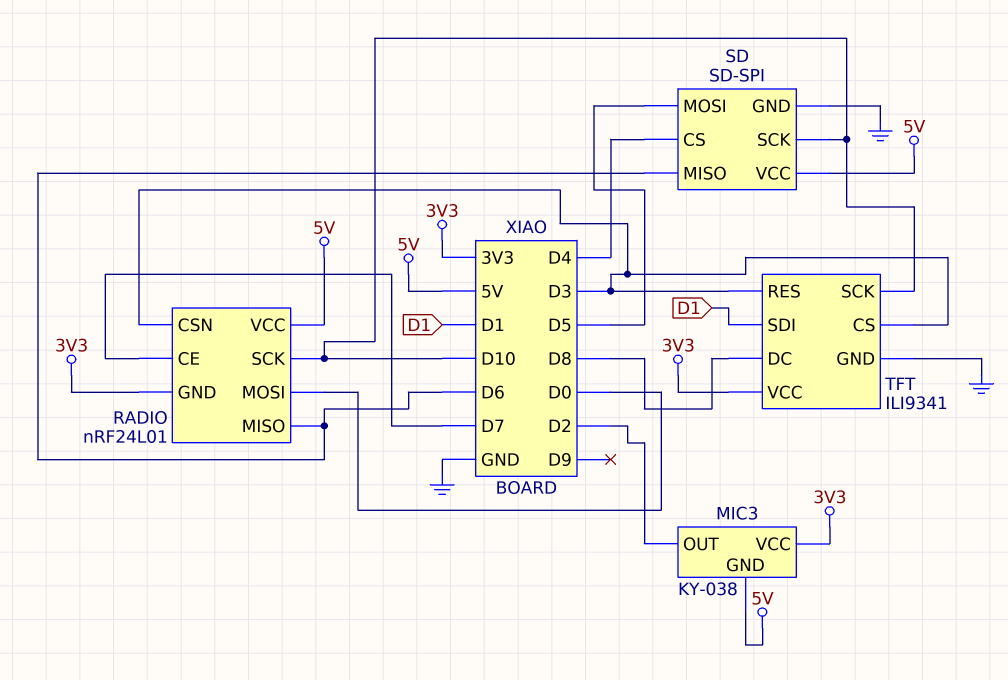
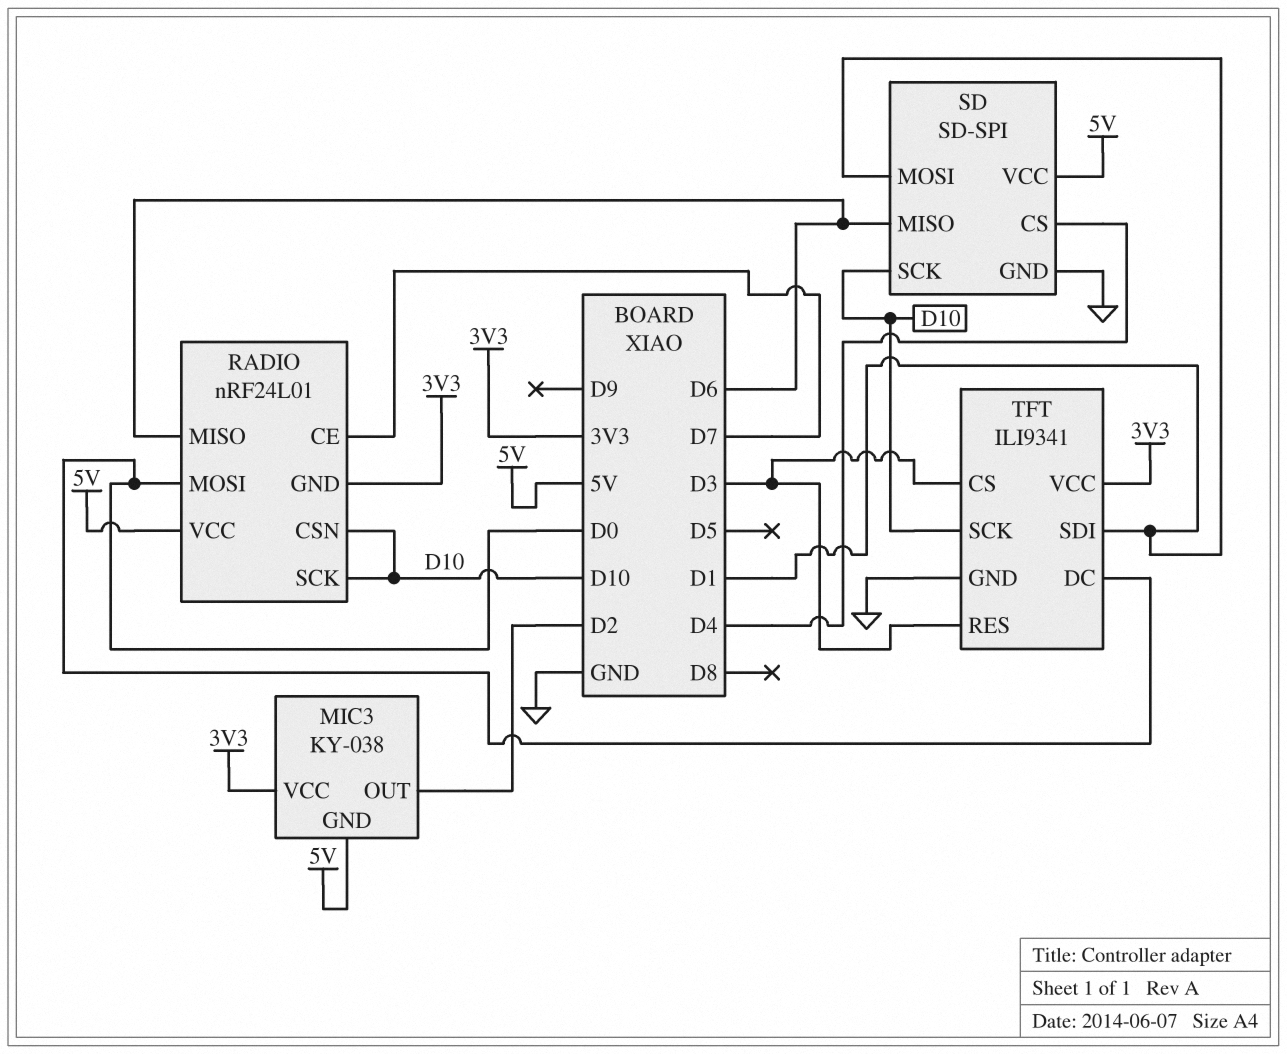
RADIO pin CSN: D3 -> D10
SD pin MOSI: D5 -> D1
TFT pin DC: D8 -> D0

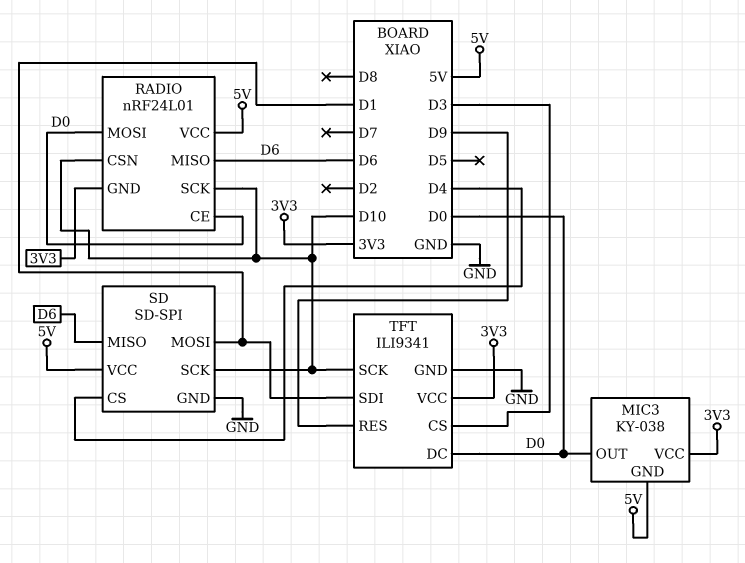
MIC3 pin OUT: D2 -> D0
RADIO pin CE: D7 -> D0
TFT pin RES: D3 -> D9

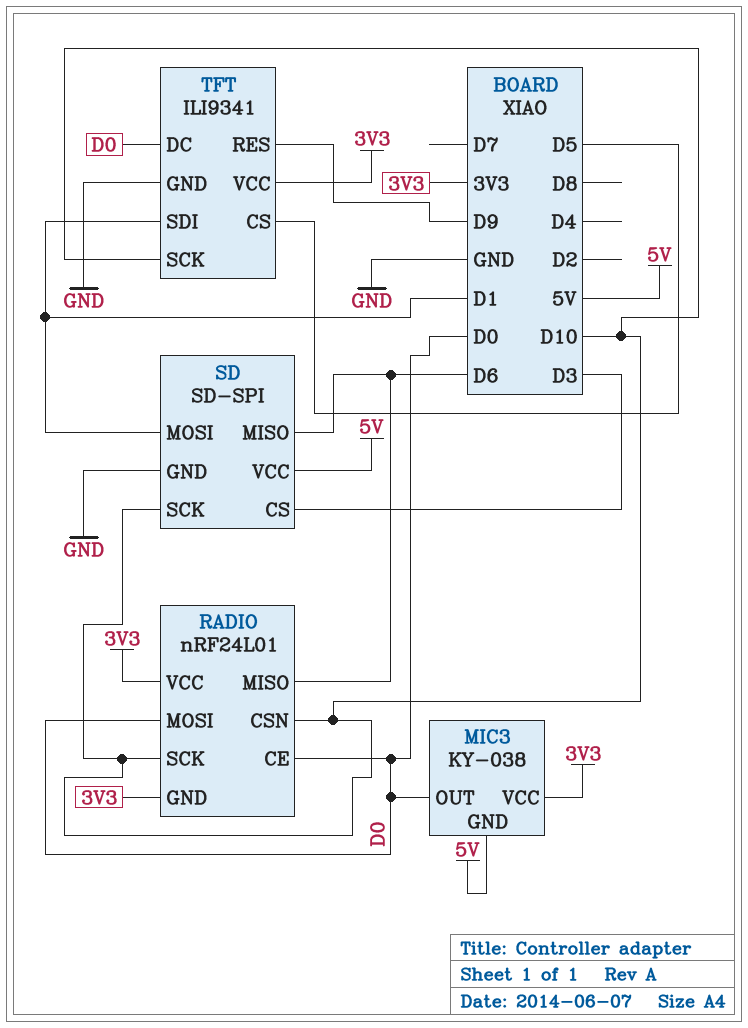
RADIO pin VCC: 5V -> 3V3
SD pin CS: D4 -> D3
TFT pin CS: D3 -> D5

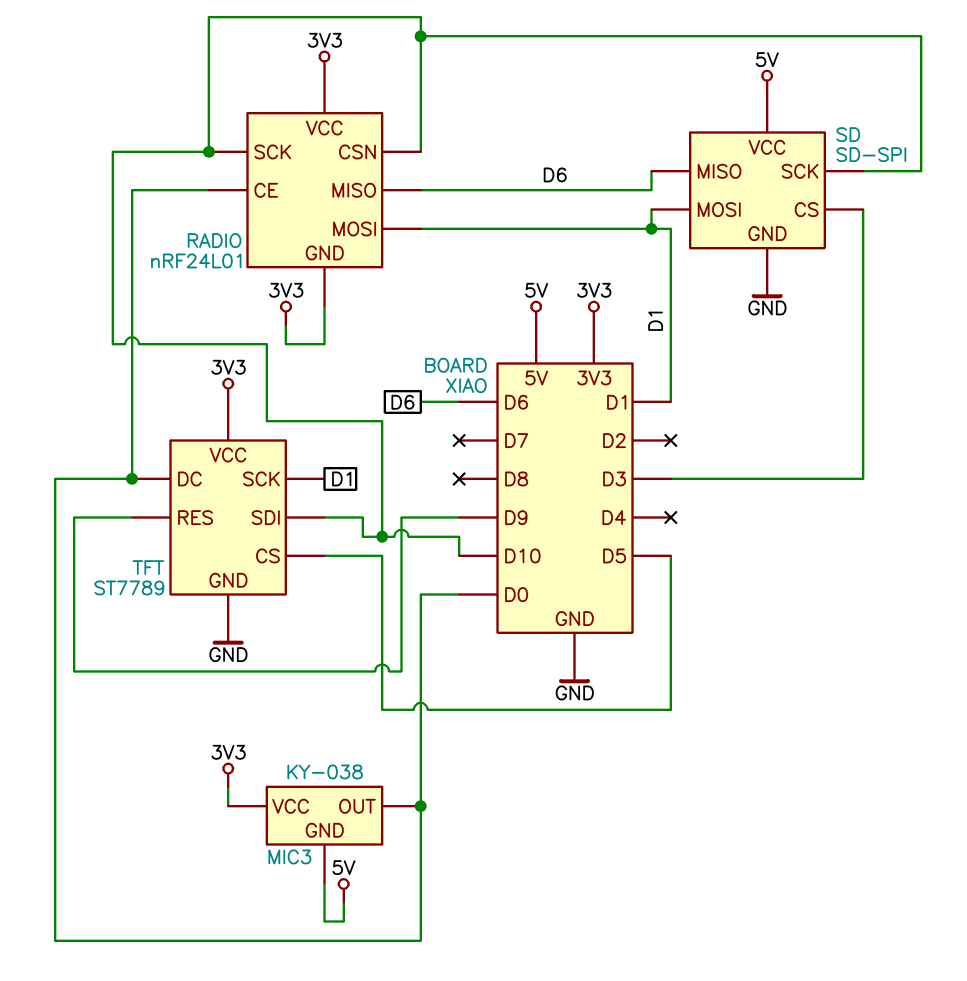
RADIO pin MOSI: D0 -> D1
TFT: ILI9341 -> ST7789
TFT pin SCK: D10 -> D1
TFT pin SDI: D1 -> D10

